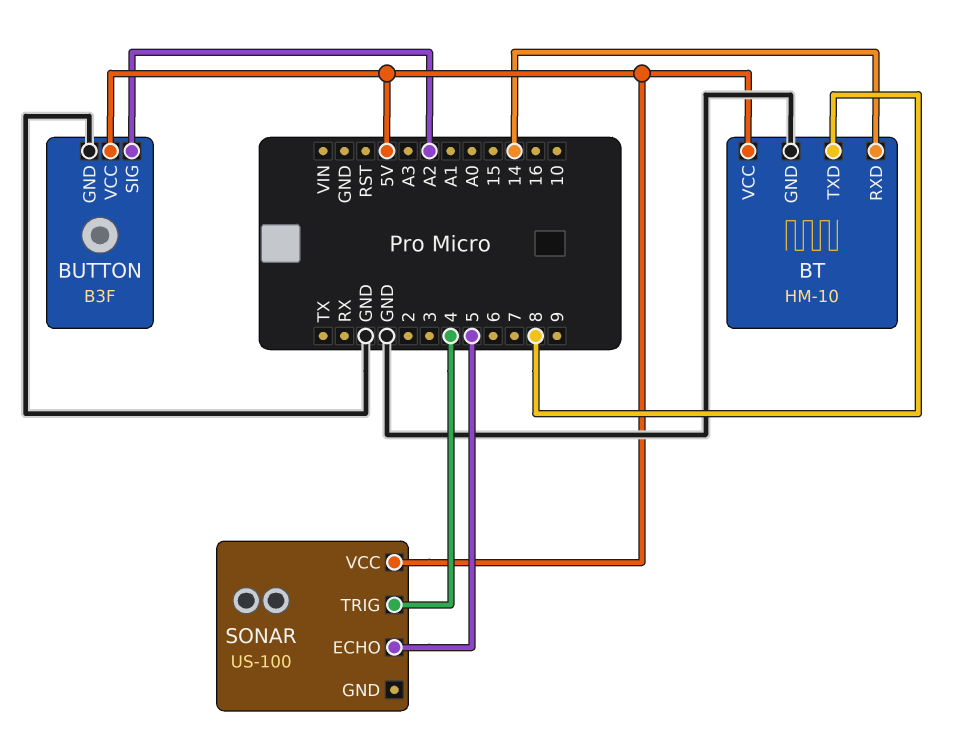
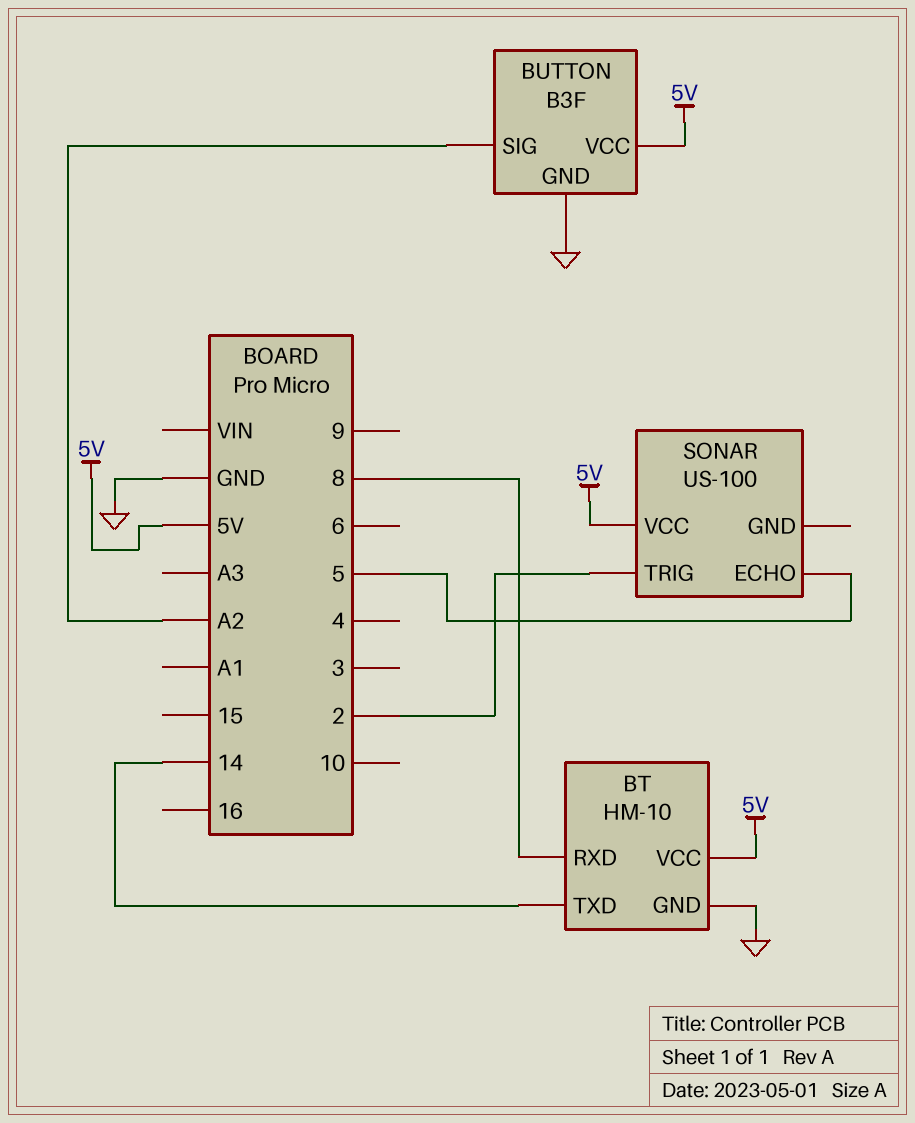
BT pin RXD: 14 -> 8
BT pin TXD: 8 -> 14
SONAR pin TRIG: 4 -> 2

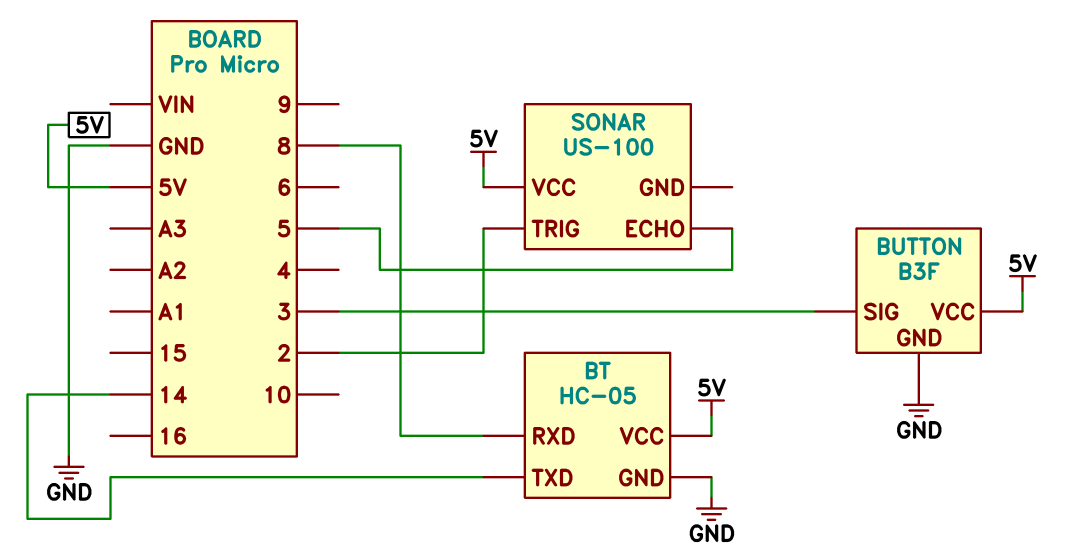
BT: HM-10 -> HC-05
BUTTON pin SIG: A2 -> 3

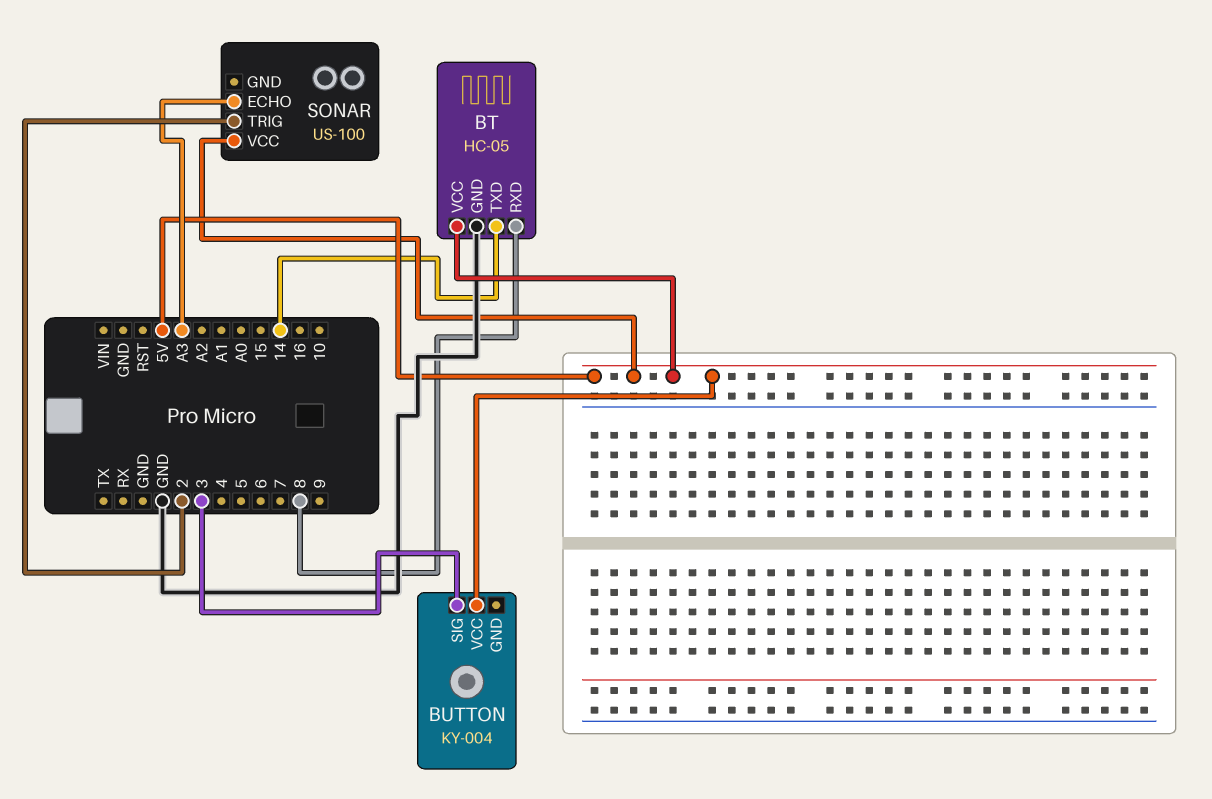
BUTTON: B3F -> KY-004
BUTTON pin GND: GND -> none
SONAR pin ECHO: 5 -> A3

